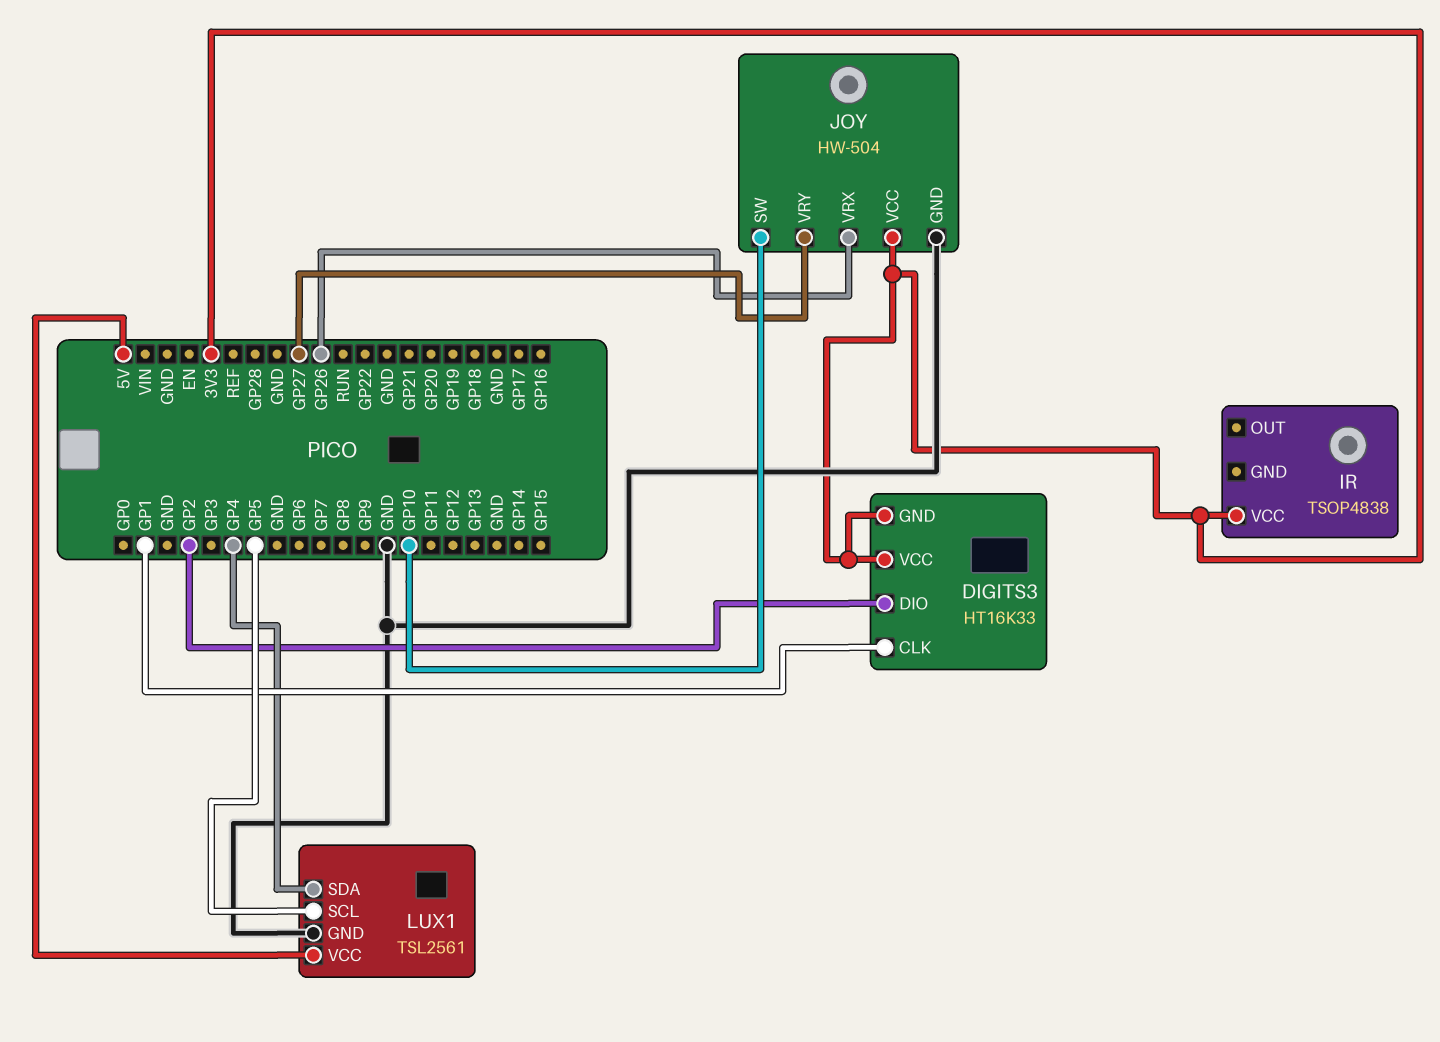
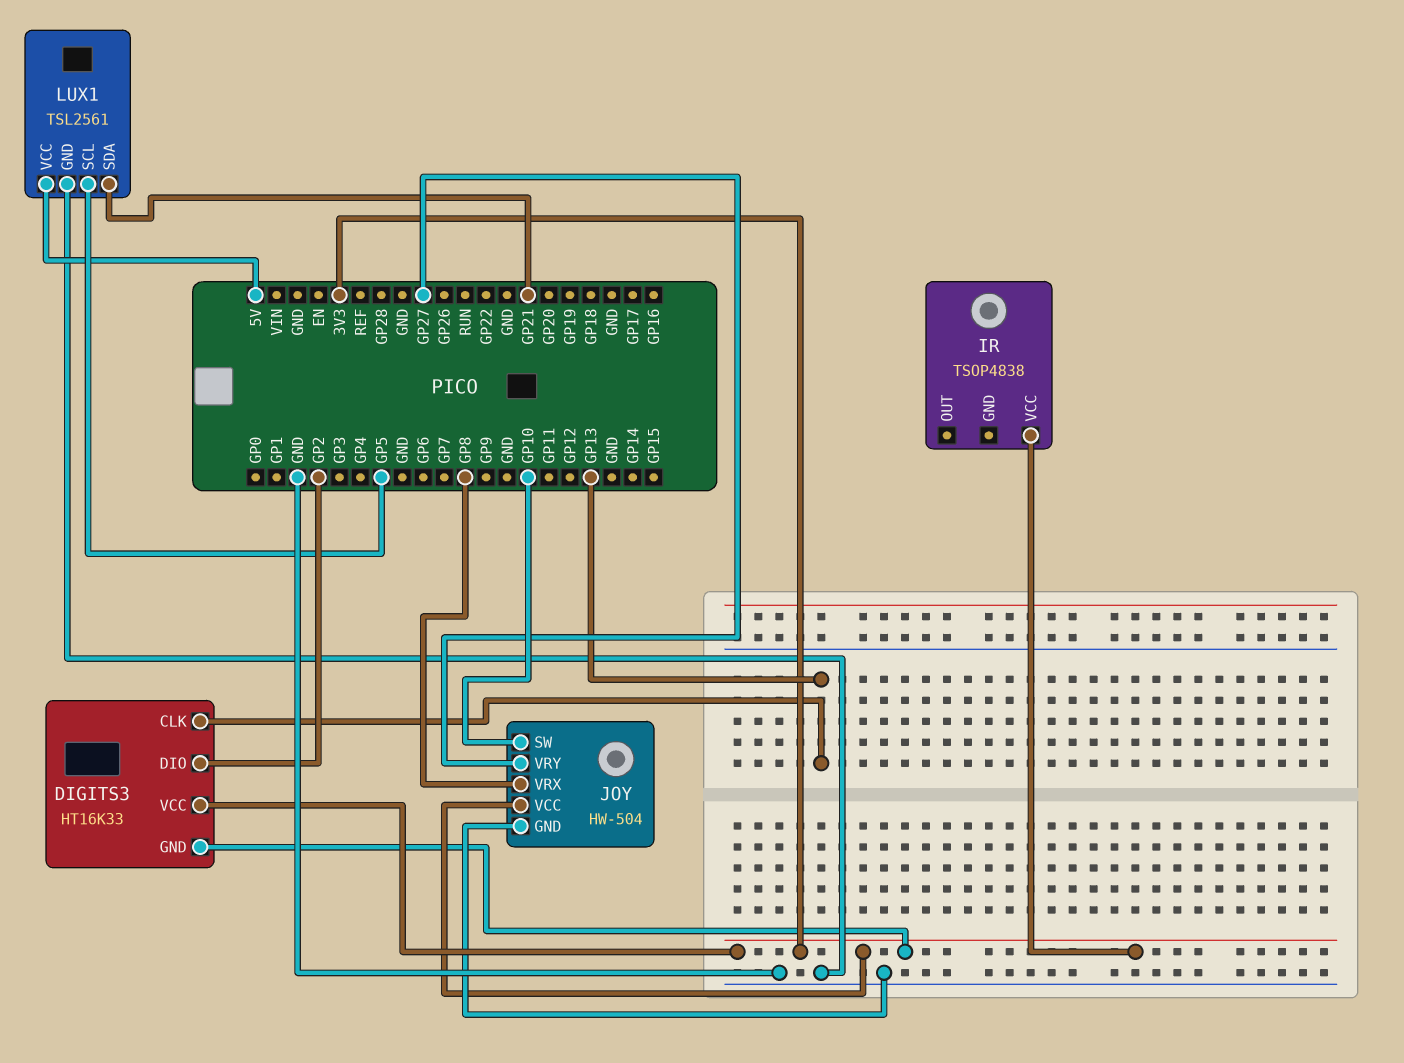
DIGITS3 pin CLK: GP1 -> GP13
JOY pin VRX: GP26 -> GP8
LUX1 pin SDA: GP4 -> GP21

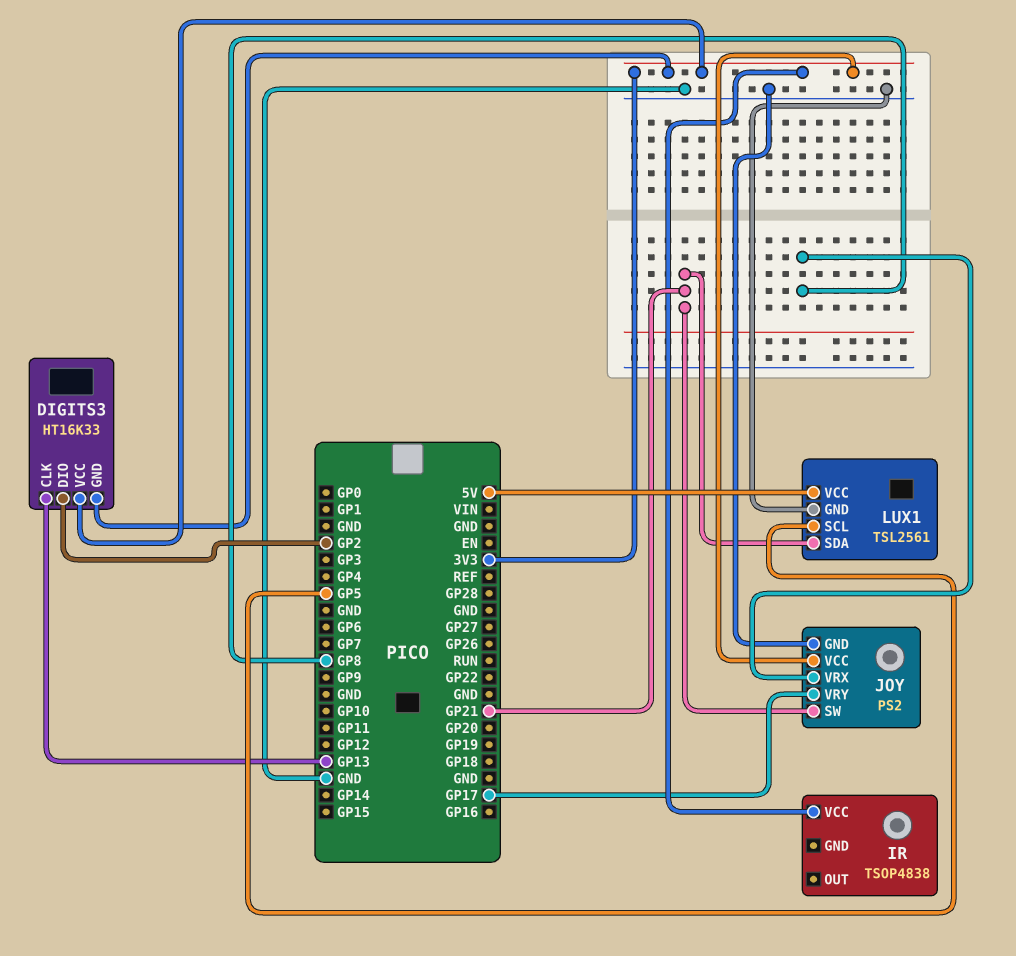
JOY: HW-504 -> PS2
JOY pin SW: GP10 -> GP21
JOY pin VRY: GP27 -> GP17

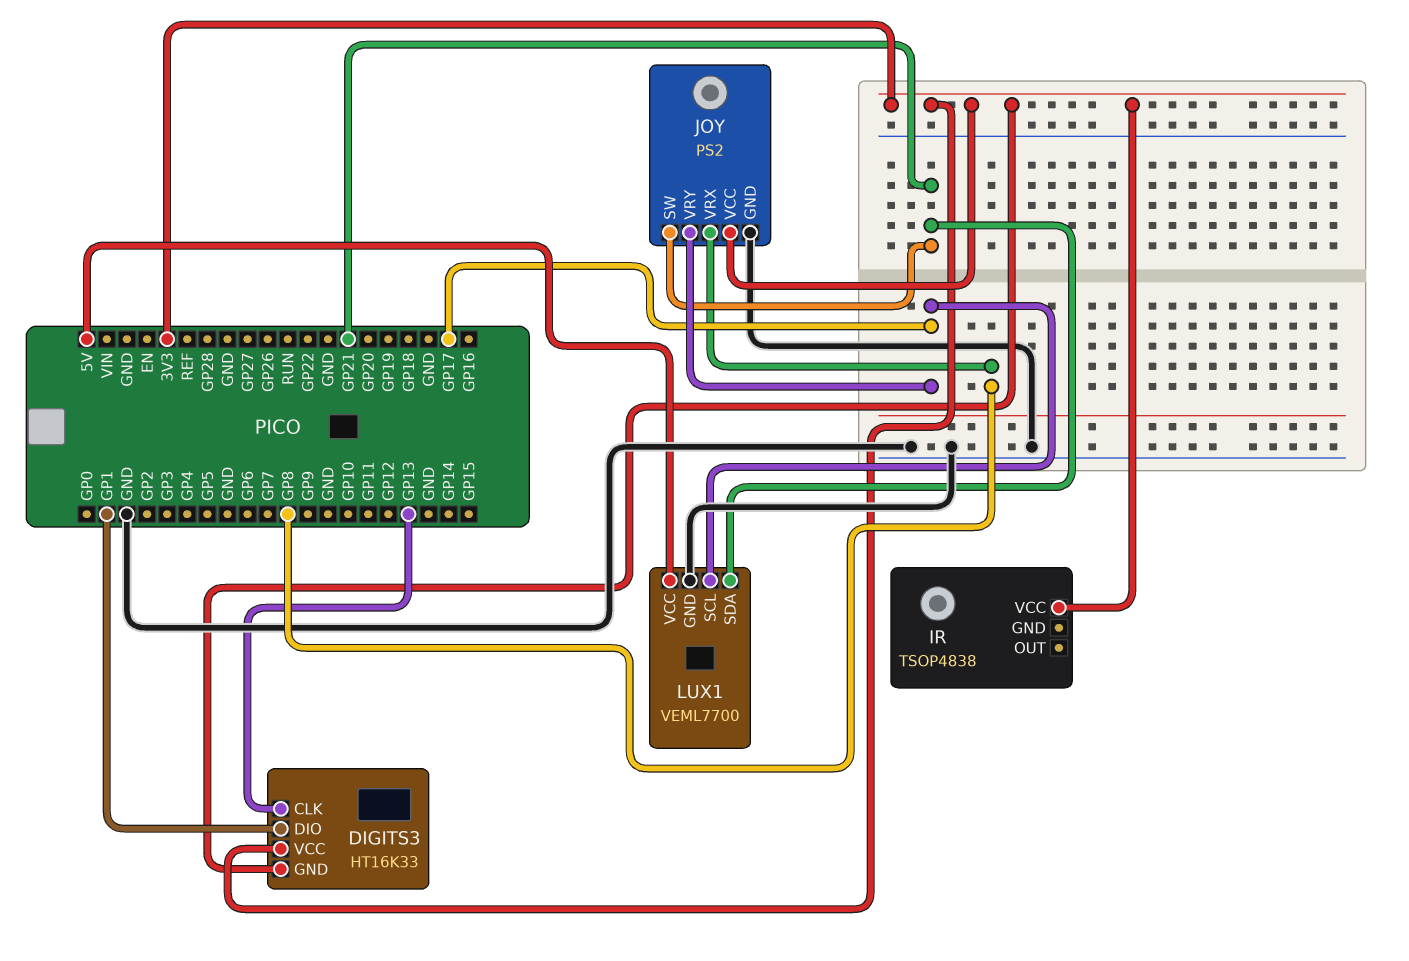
DIGITS3 pin DIO: GP2 -> GP1
LUX1: TSL2561 -> VEML7700
LUX1 pin SCL: GP5 -> GP17

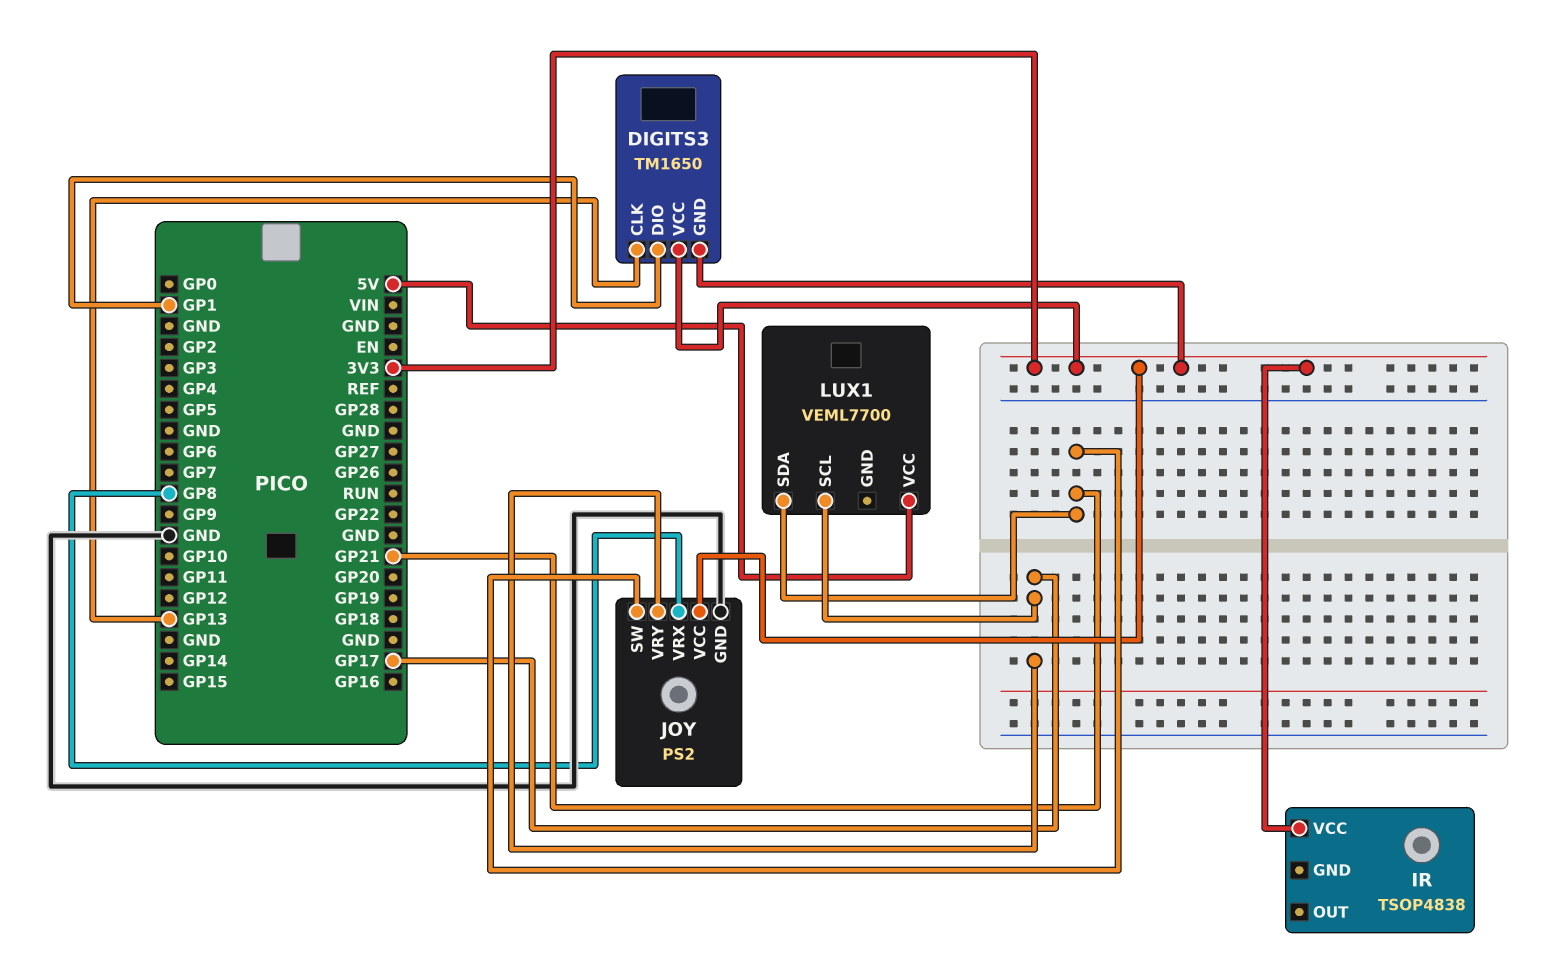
DIGITS3: HT16K33 -> TM1650
LUX1 pin GND: GND -> none

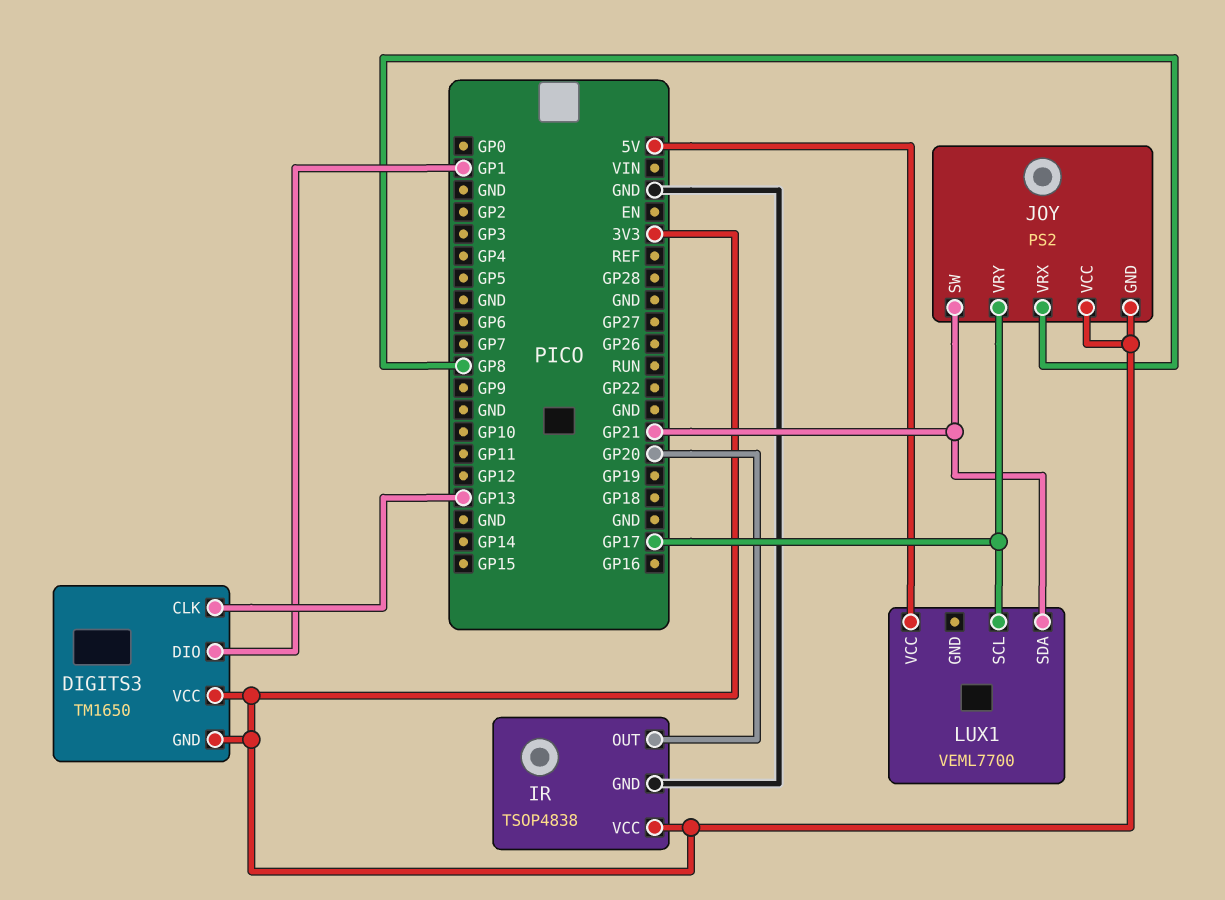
IR pin GND: none -> GND
IR pin OUT: none -> GP20
JOY pin GND: GND -> 3V3

